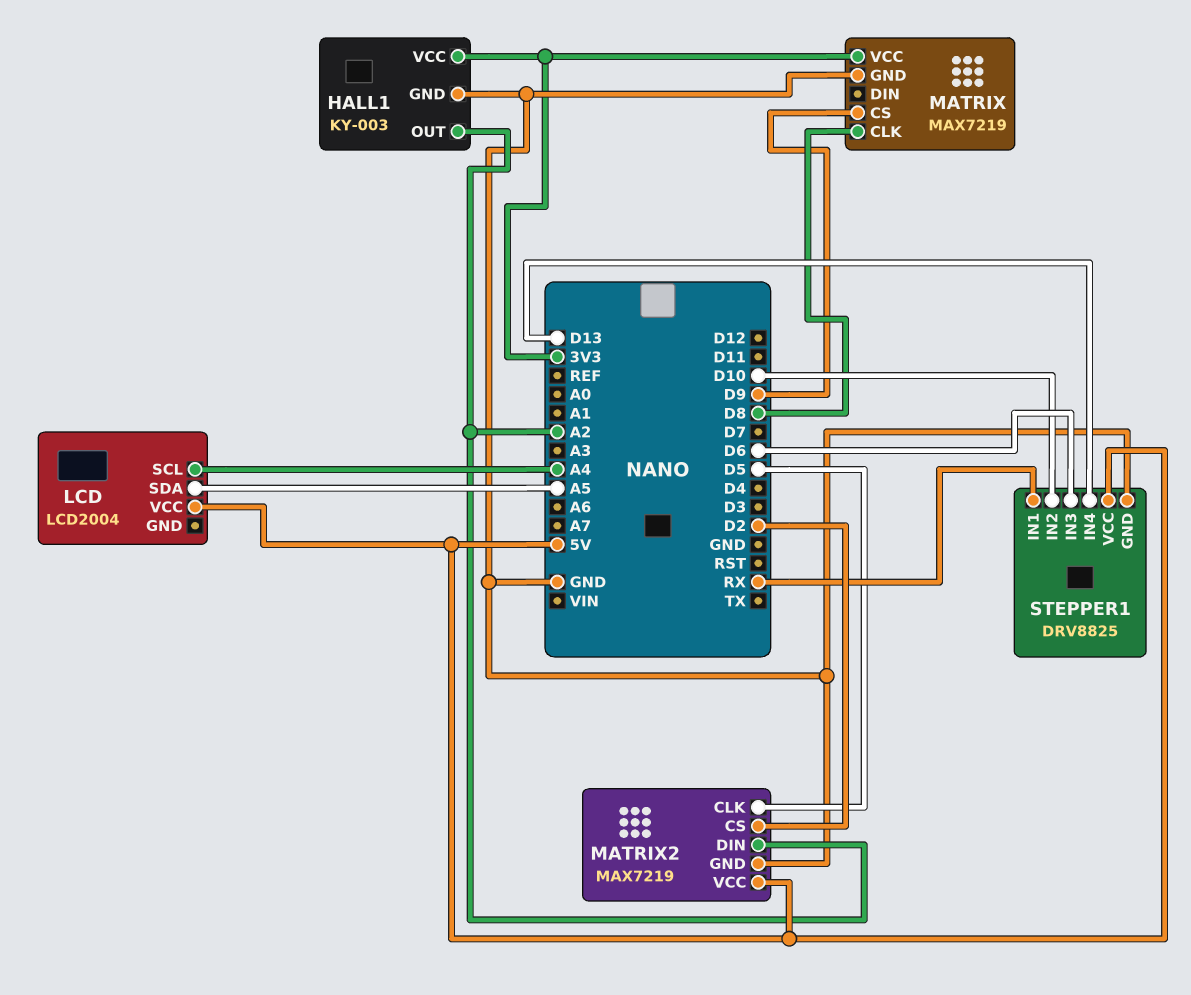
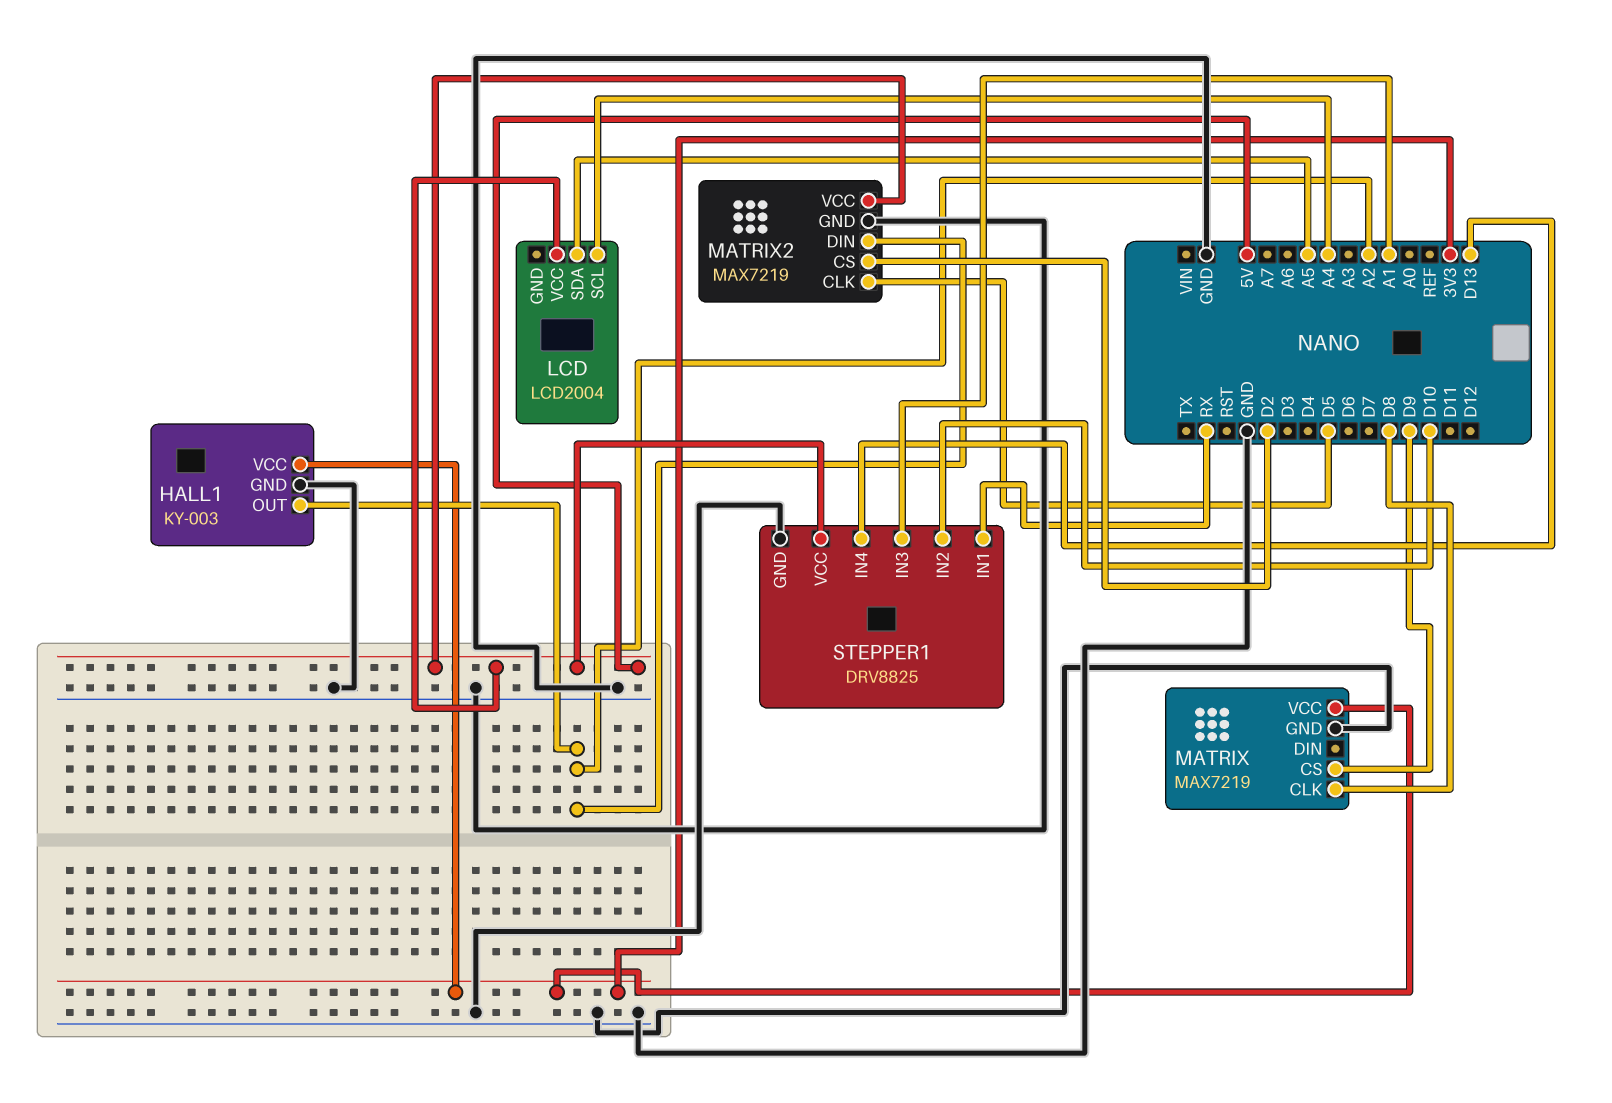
STEPPER1 pin IN3: D6 -> A1

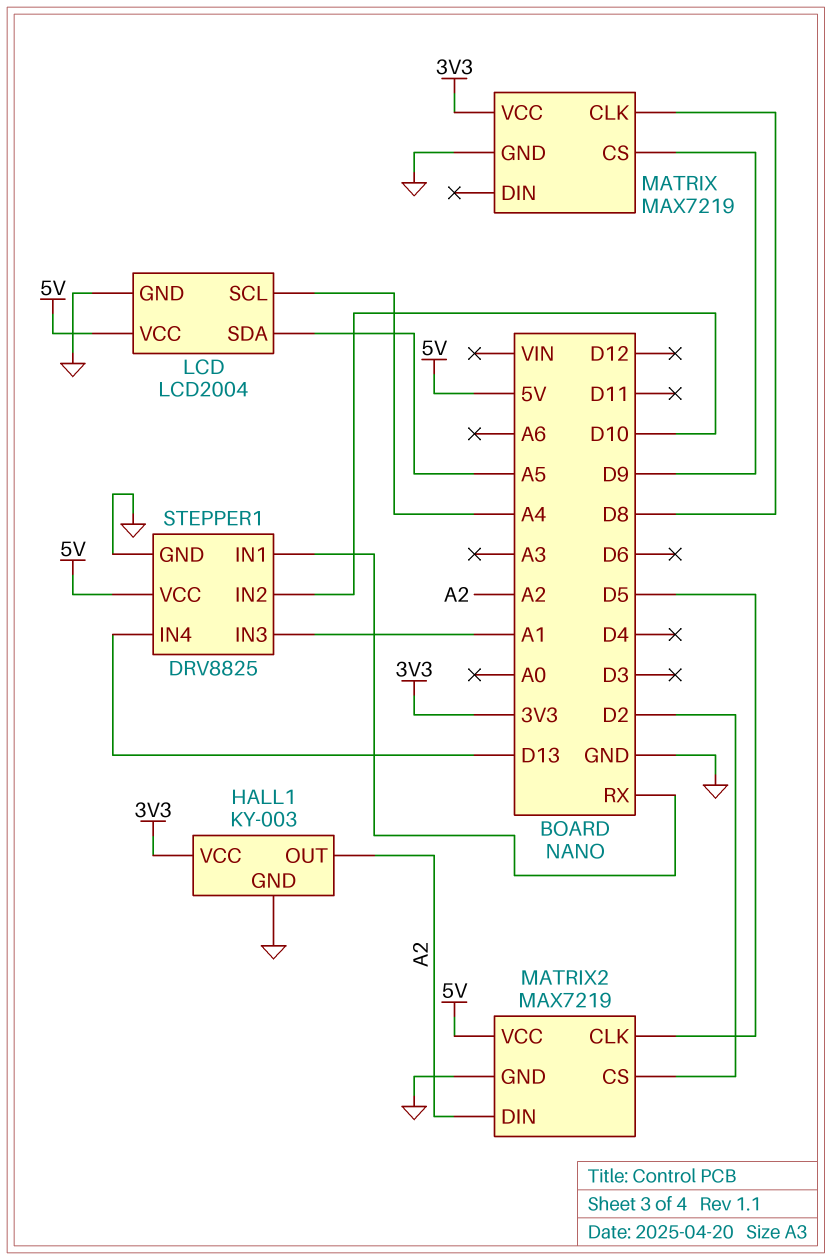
LCD pin GND: none -> GND

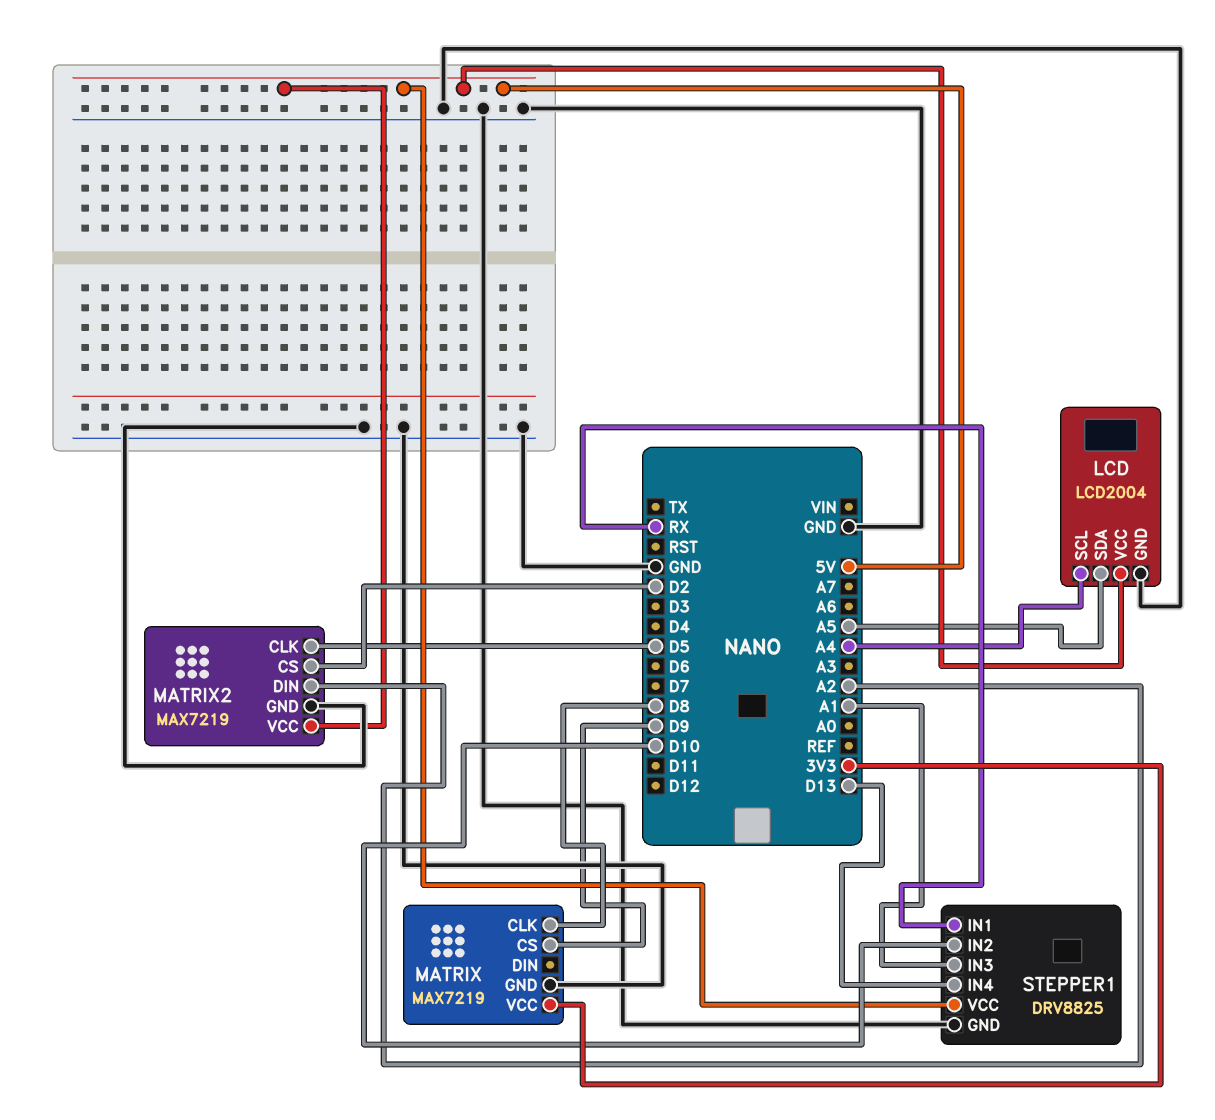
HALL1: KY-003 -> none
HALL1 pin GND: GND -> none
HALL1 pin OUT: A2 -> none
HALL1 pin VCC: 3V3 -> none

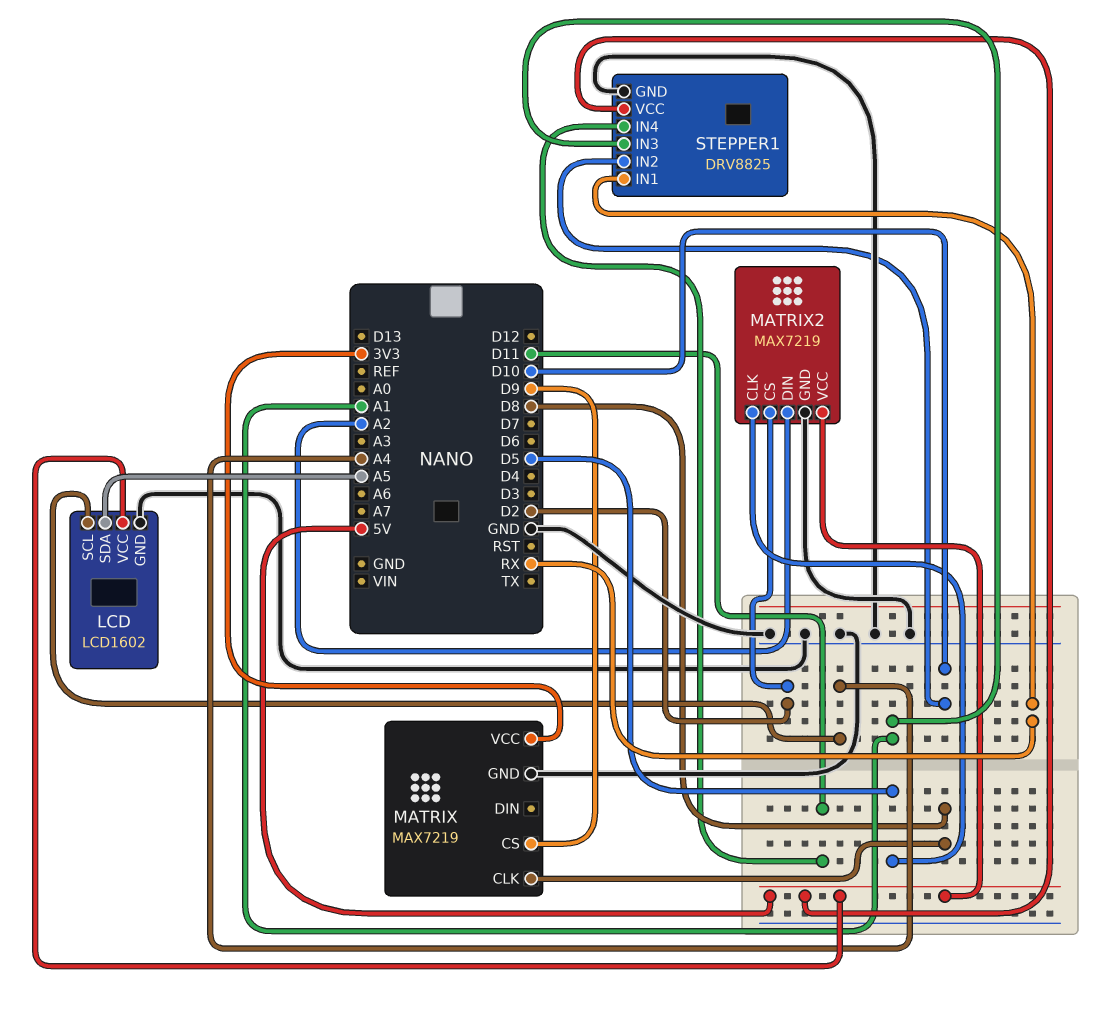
LCD: LCD2004 -> LCD1602
STEPPER1 pin IN4: D13 -> D11

